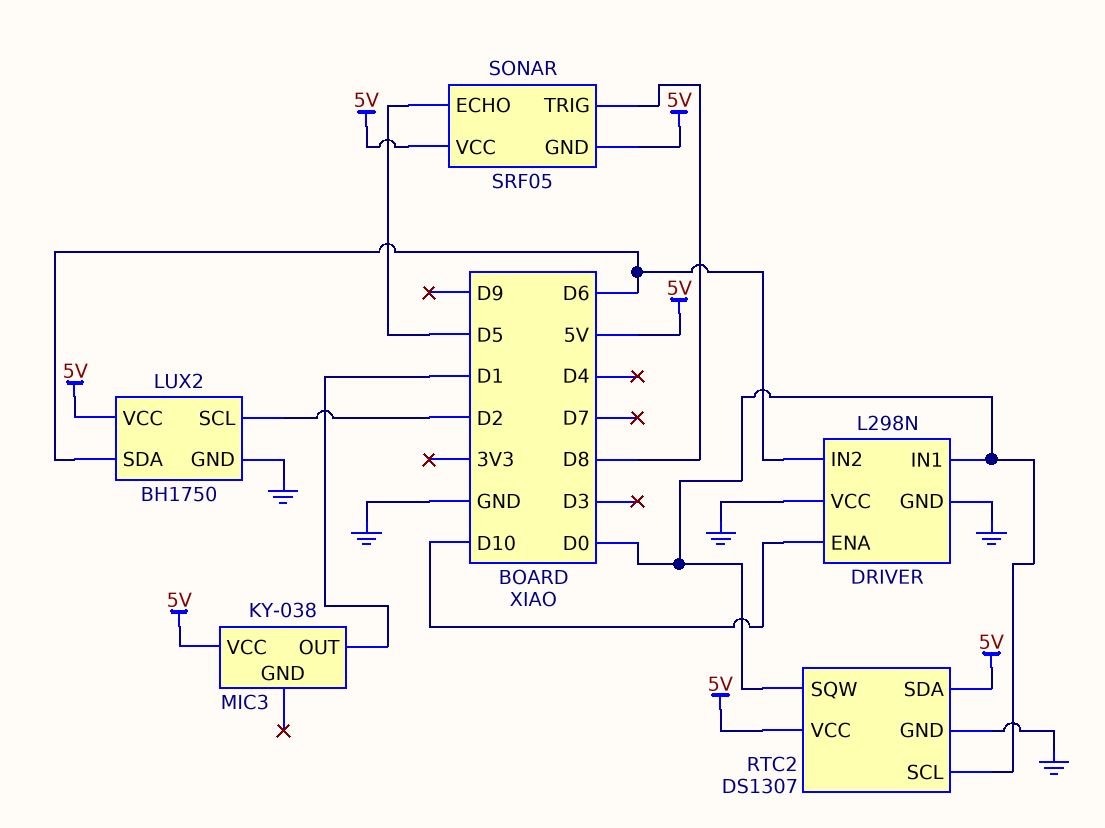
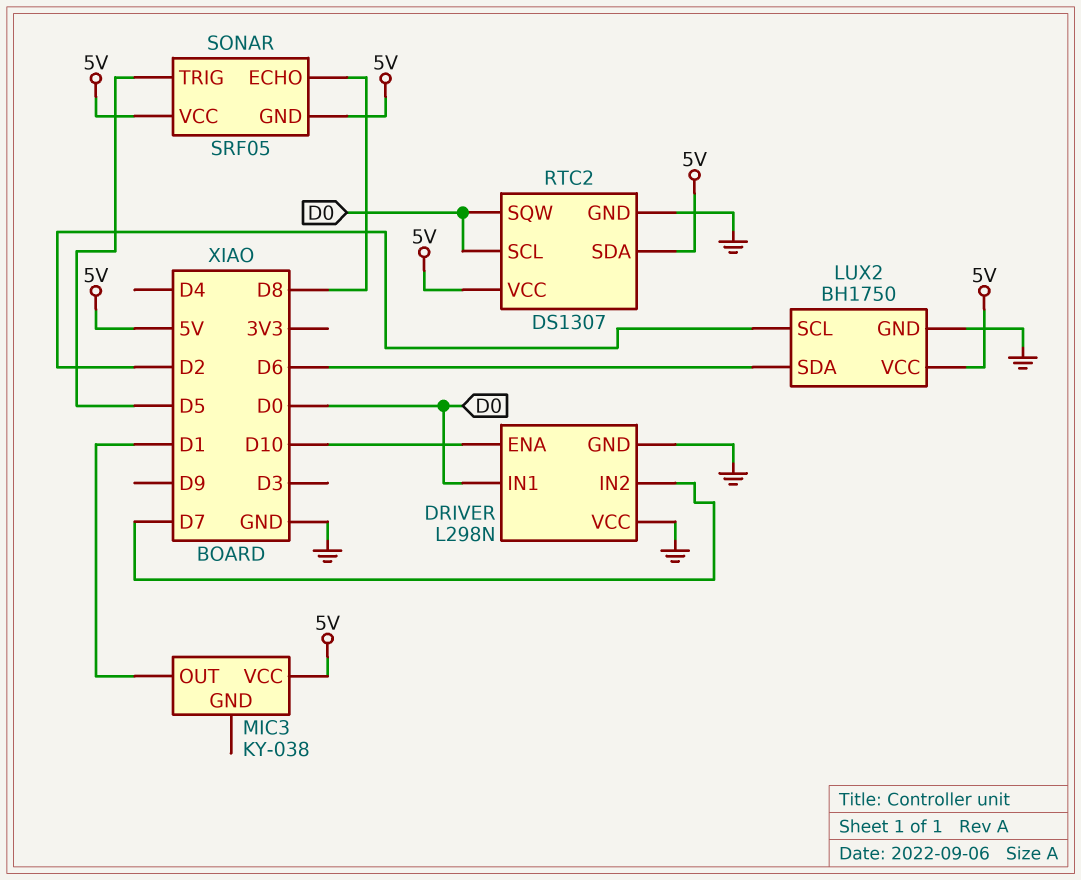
DRIVER pin IN2: D6 -> D7
SONAR pin ECHO: D5 -> D8
SONAR pin TRIG: D8 -> D5

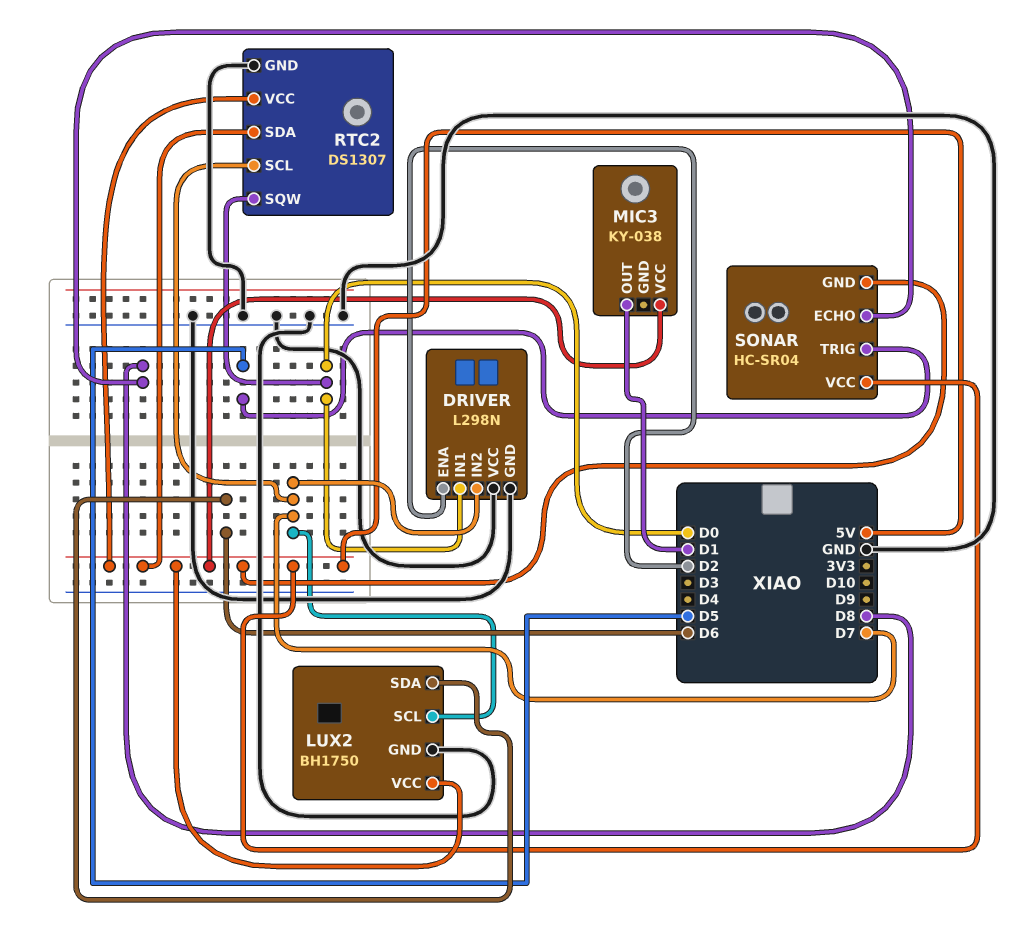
DRIVER pin ENA: D10 -> D2
LUX2 pin SCL: D2 -> D7
RTC2 pin SCL: D0 -> D7
SONAR: SRF05 -> HC-SR04

